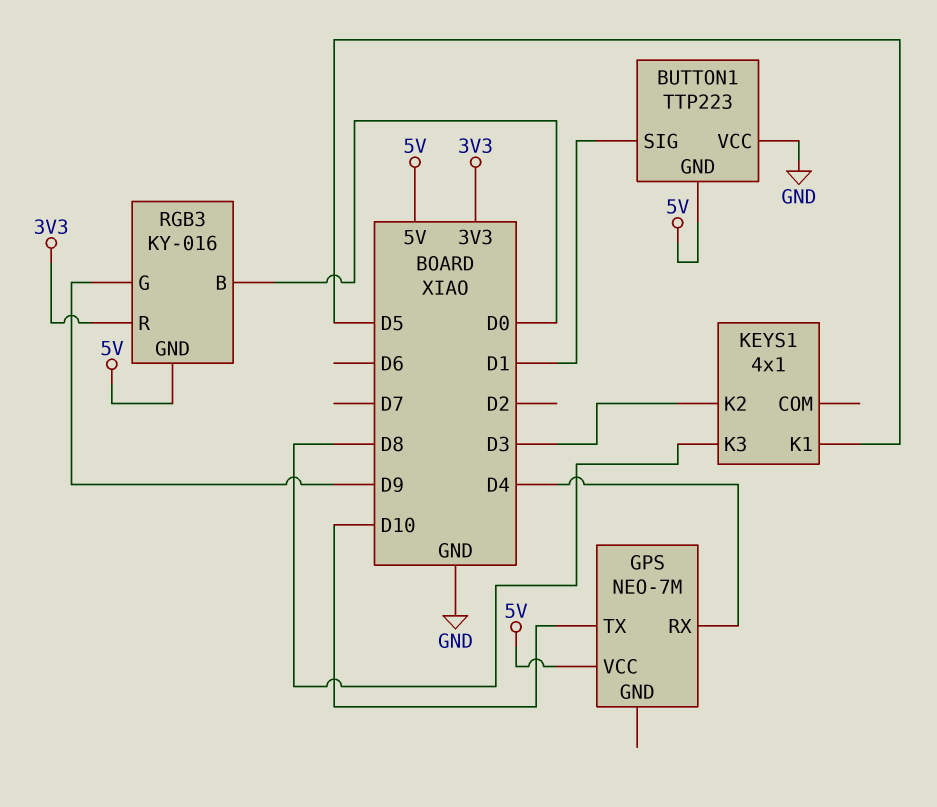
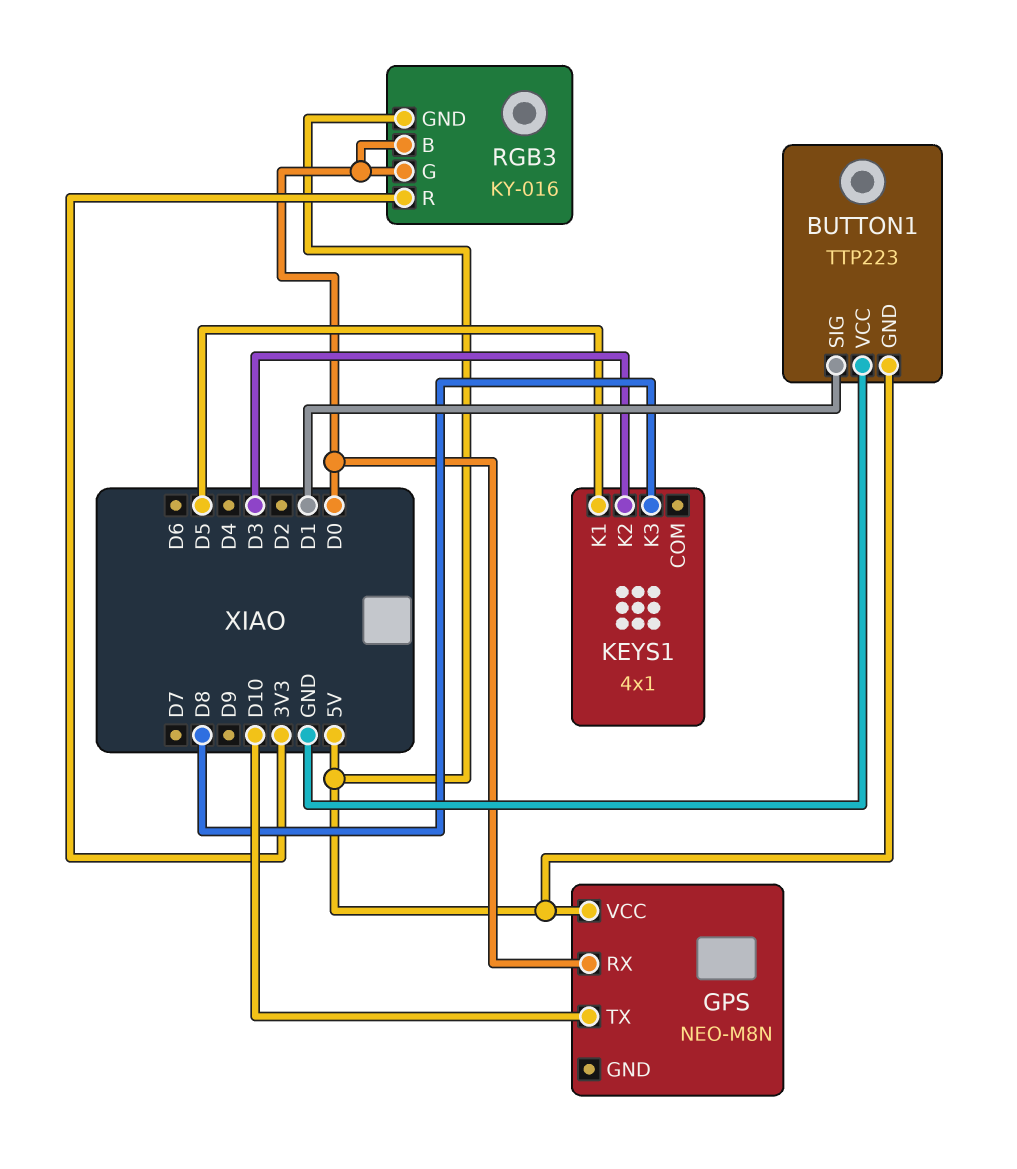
GPS: NEO-7M -> NEO-M8N
GPS pin RX: D4 -> D0
RGB3 pin G: D9 -> D0

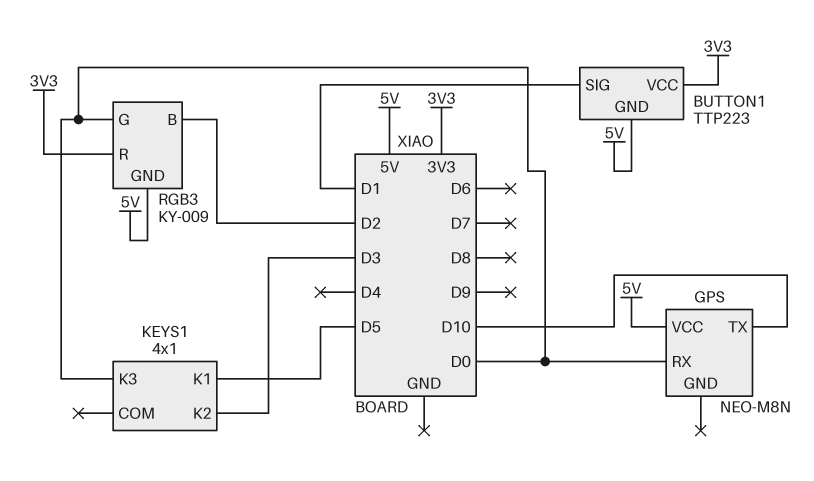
BUTTON1 pin VCC: GND -> 3V3
KEYS1 pin K3: D8 -> D0
RGB3: KY-016 -> KY-009
RGB3 pin B: D0 -> D2

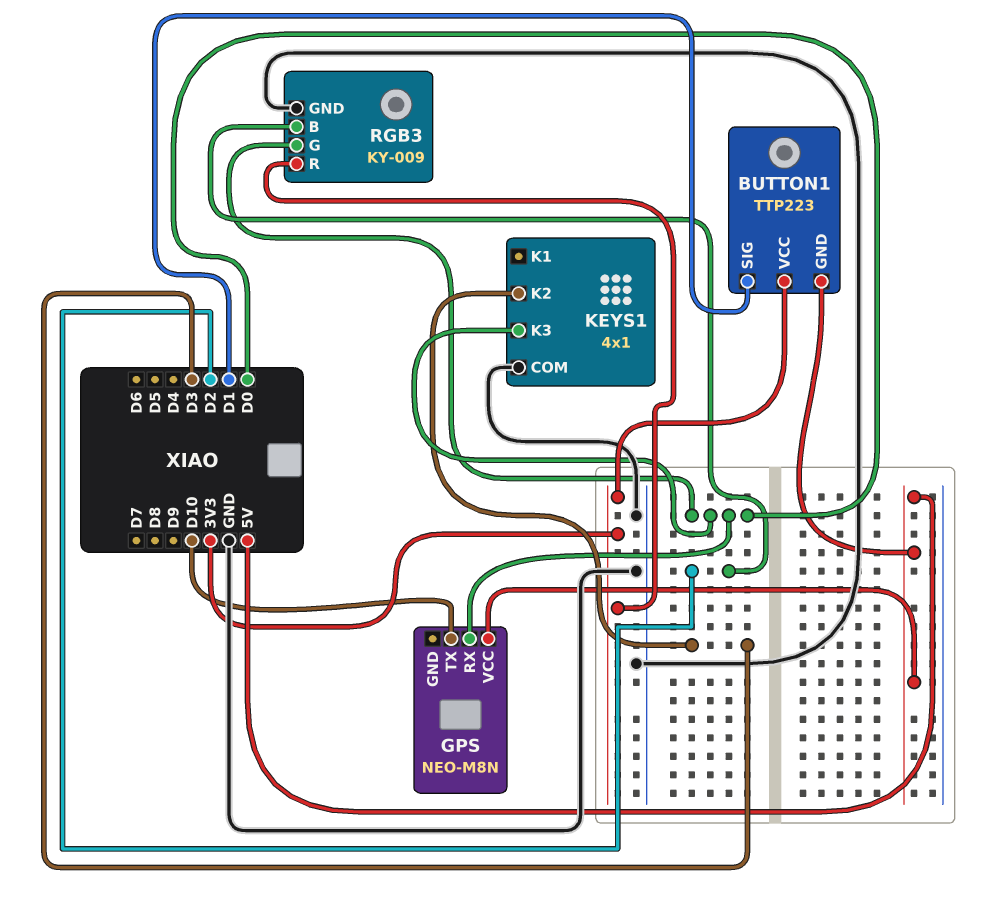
KEYS1 pin COM: none -> GND
KEYS1 pin K1: D5 -> none
RGB3 pin GND: 5V -> GND

